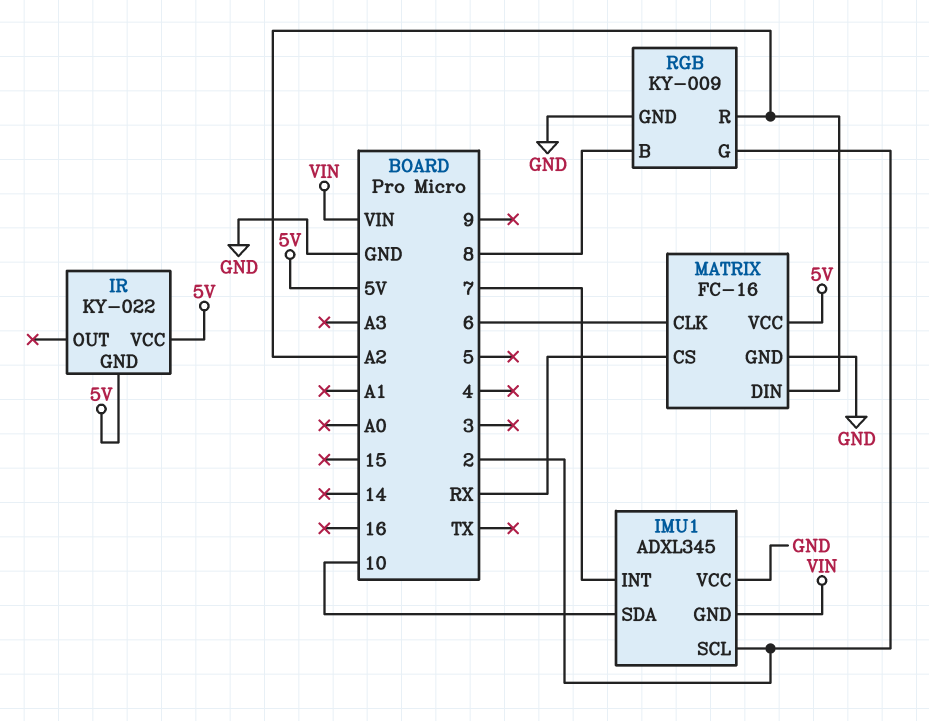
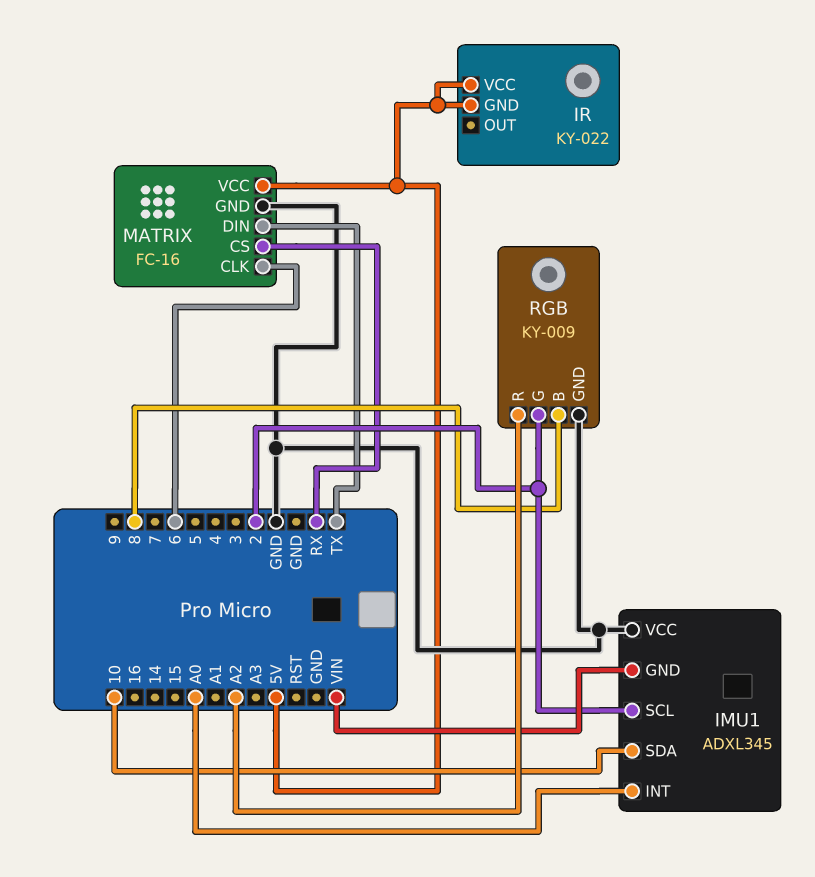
IMU1 pin INT: 7 -> A0
MATRIX pin DIN: A2 -> TX

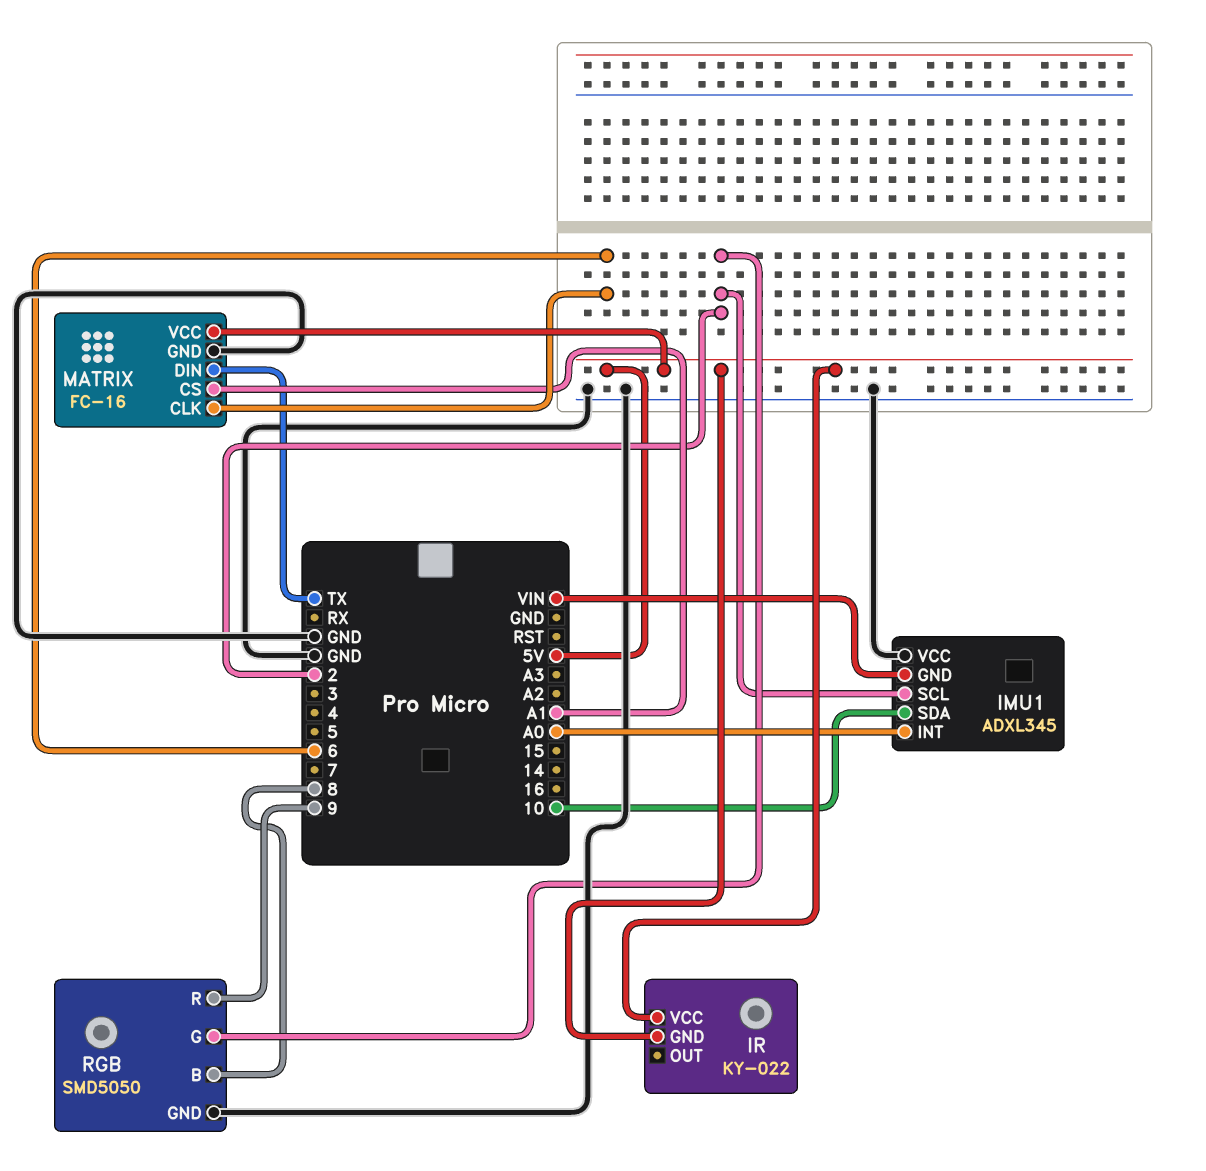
MATRIX pin CS: RX -> A1
RGB: KY-009 -> SMD5050
RGB pin R: A2 -> 9

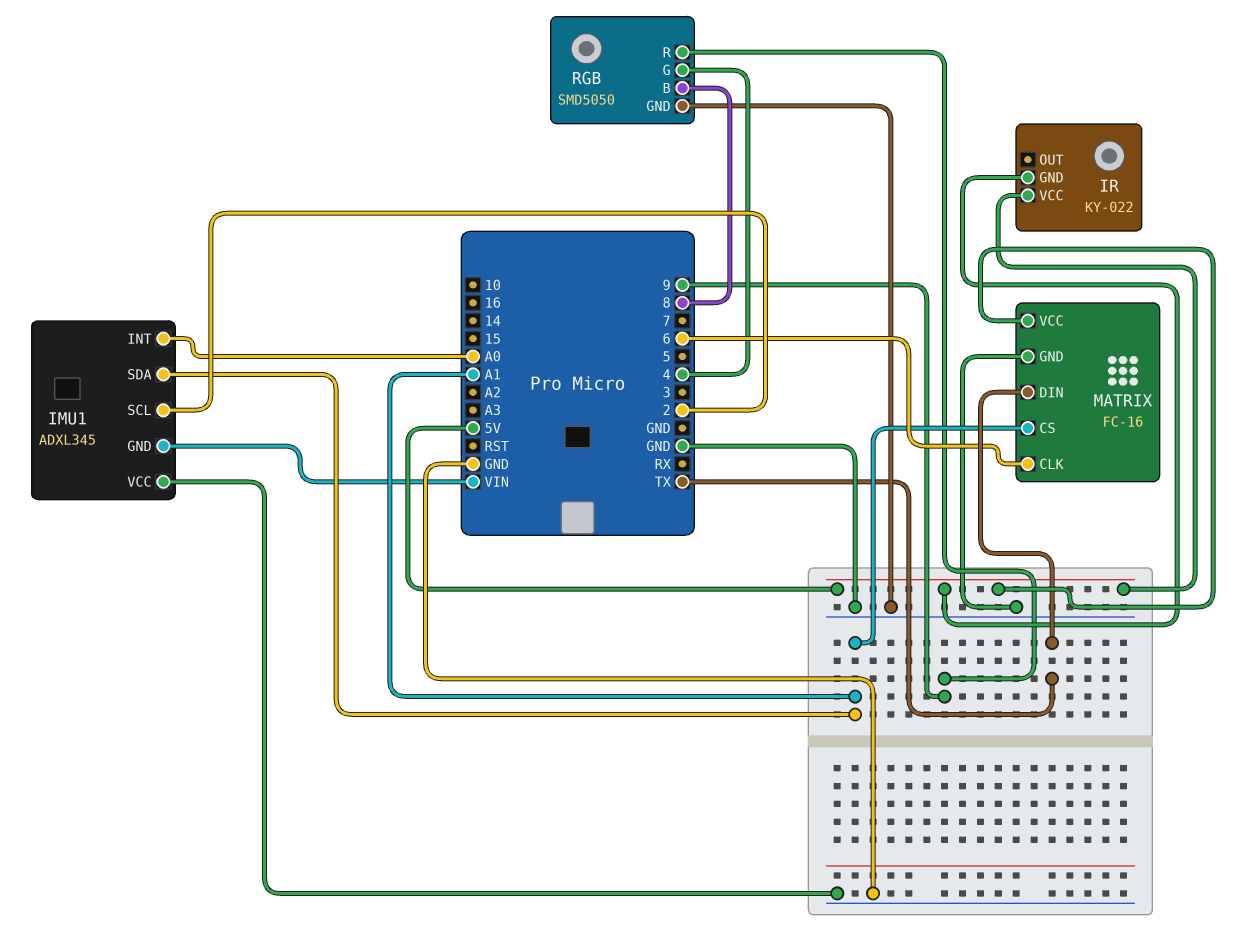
IMU1 pin SDA: 10 -> A1
RGB pin G: 2 -> 4

